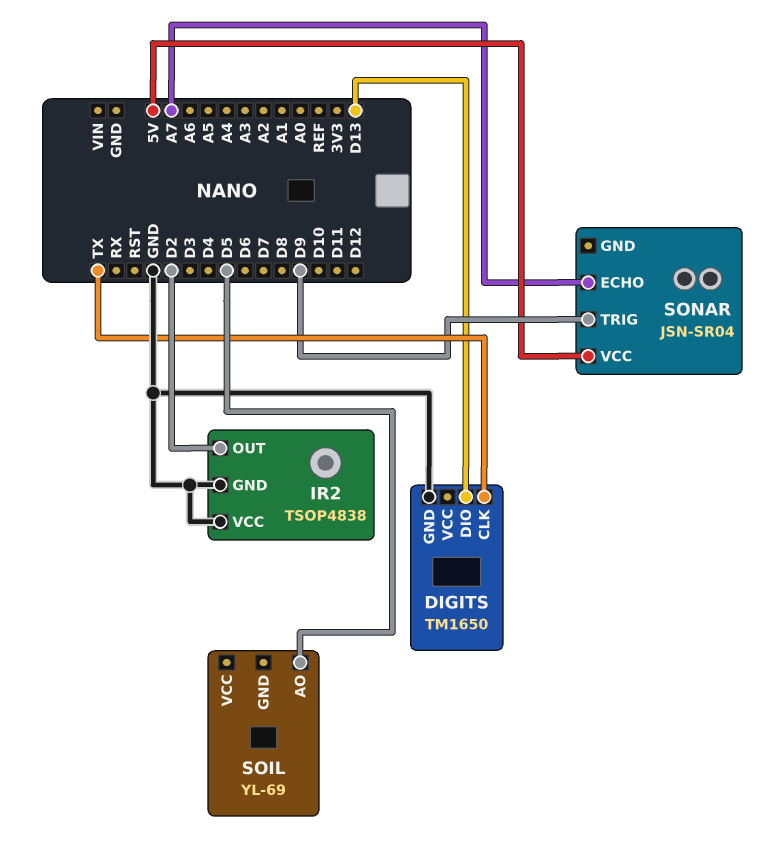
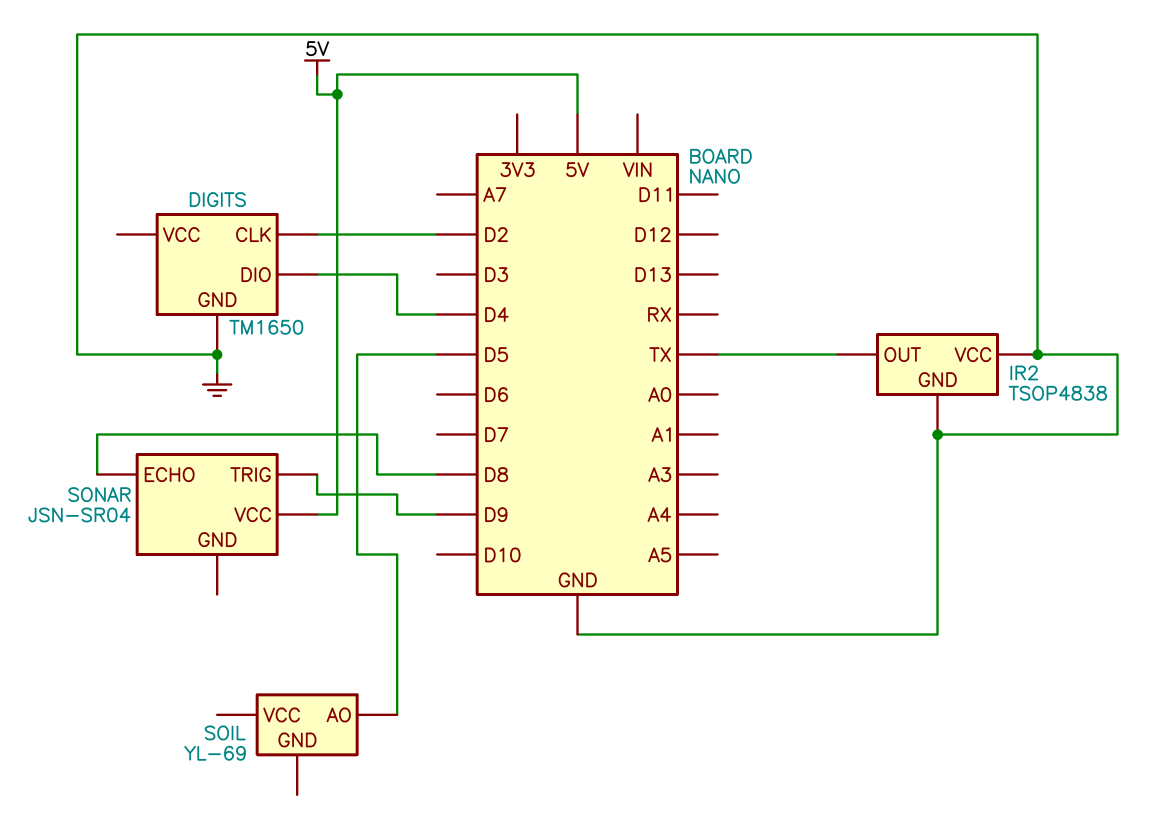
DIGITS pin CLK: TX -> D2
DIGITS pin DIO: D13 -> D4
IR2 pin OUT: D2 -> TX
SONAR pin ECHO: A7 -> D8

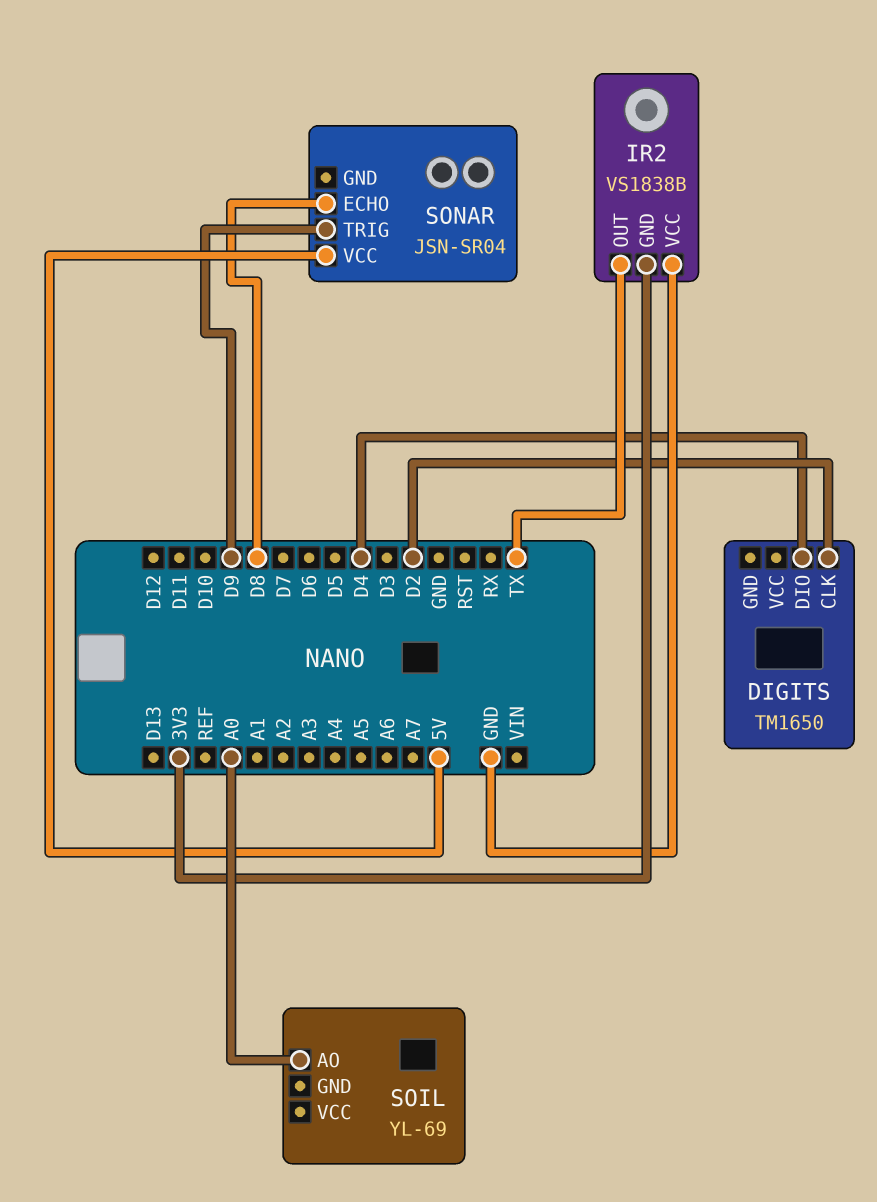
DIGITS pin GND: GND -> none
IR2: TSOP4838 -> VS1838B
IR2 pin GND: GND -> 3V3
SOIL pin AO: D5 -> A0

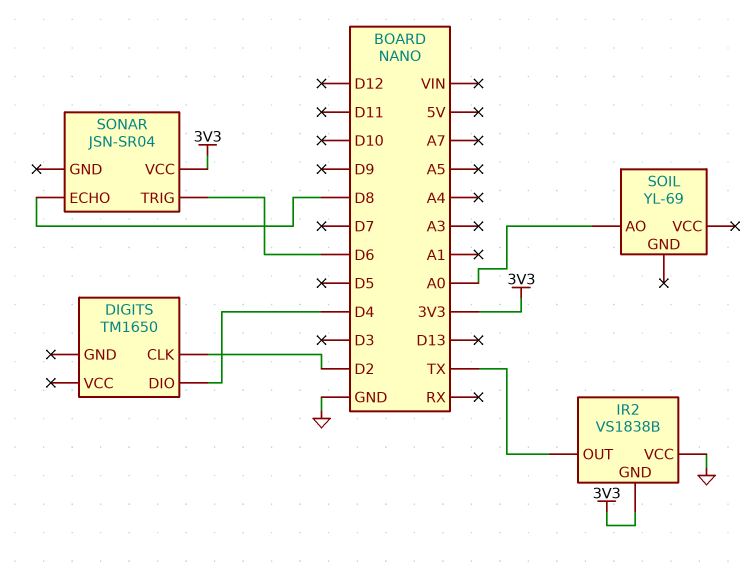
SONAR pin TRIG: D9 -> D6
SONAR pin VCC: 5V -> 3V3

